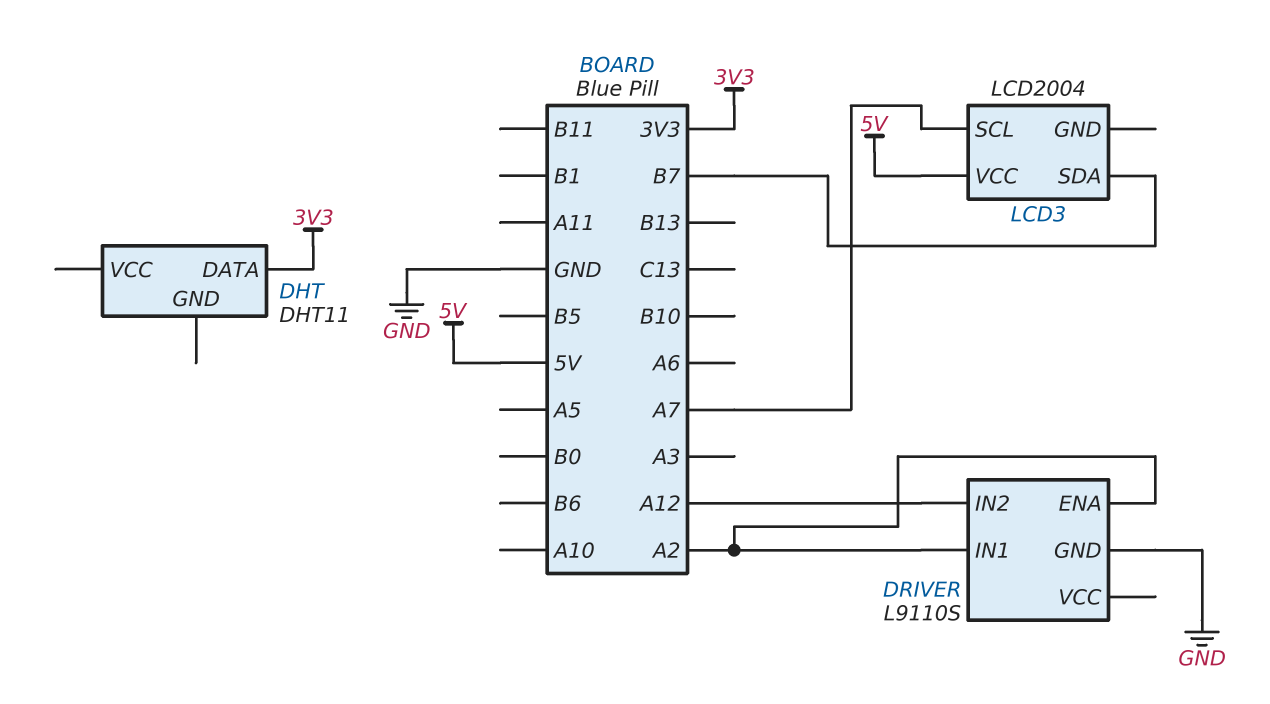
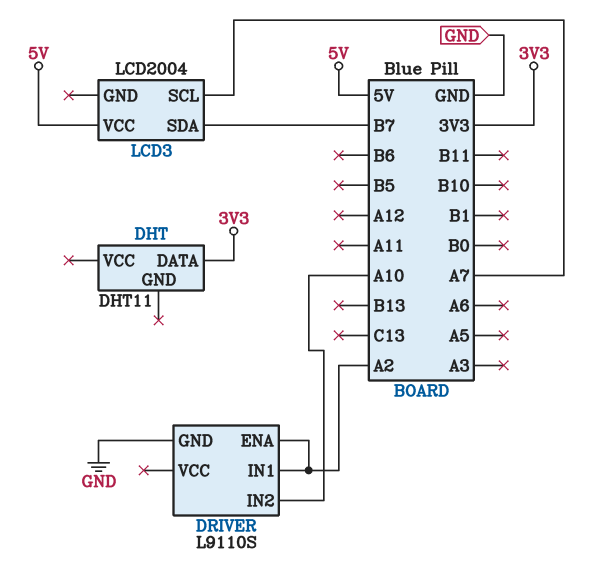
DRIVER pin IN2: A12 -> A10

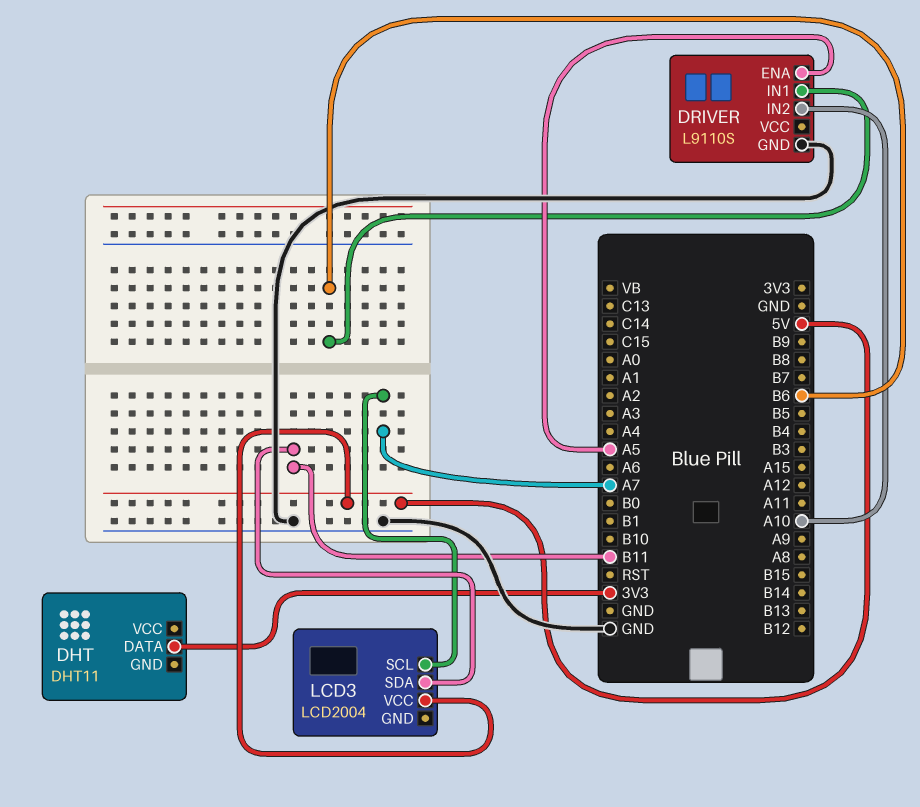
DRIVER pin ENA: A2 -> A5
DRIVER pin IN1: A2 -> B6
LCD3 pin SDA: B7 -> B11

